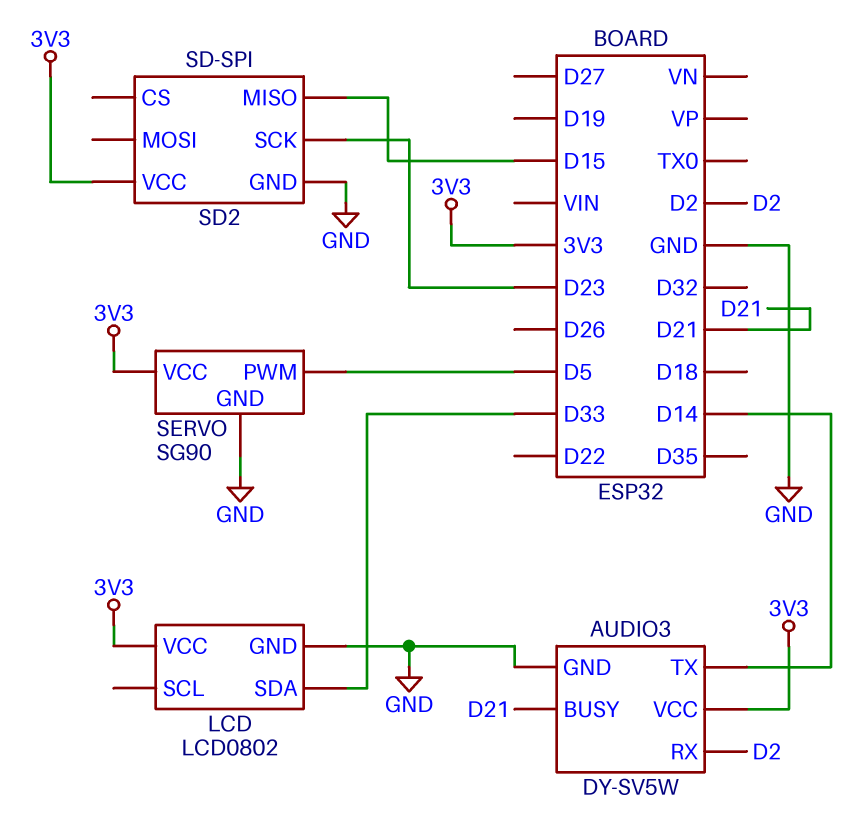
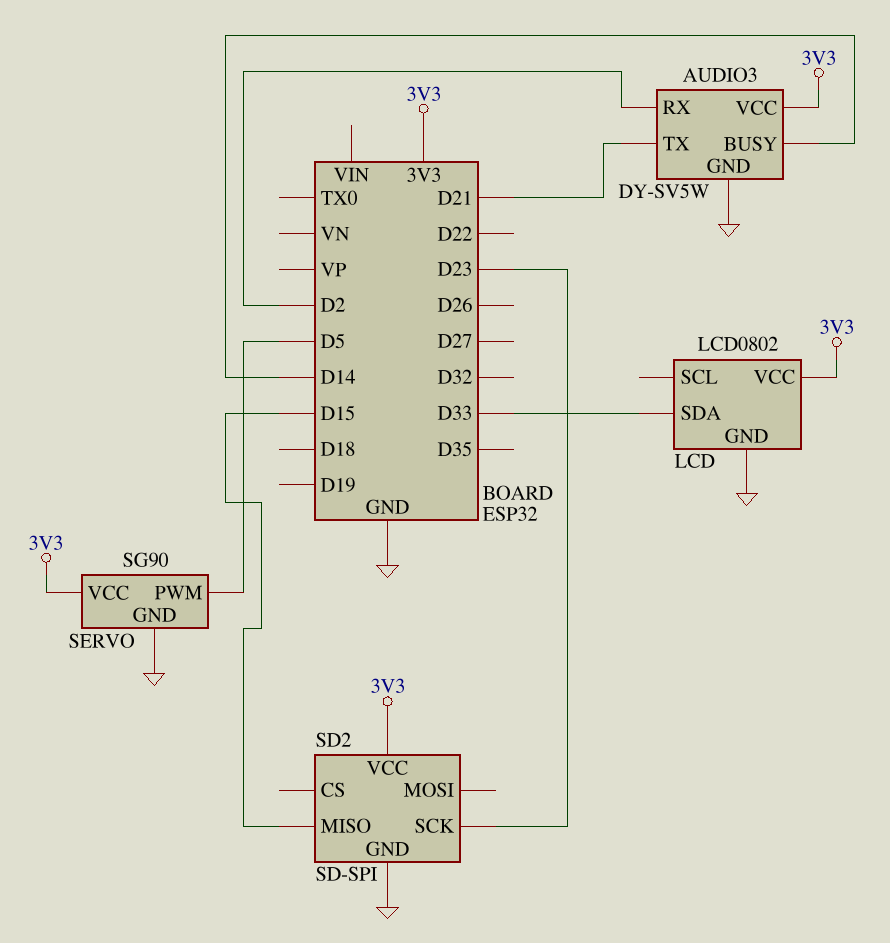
AUDIO3 pin BUSY: D21 -> D14
AUDIO3 pin TX: D14 -> D21

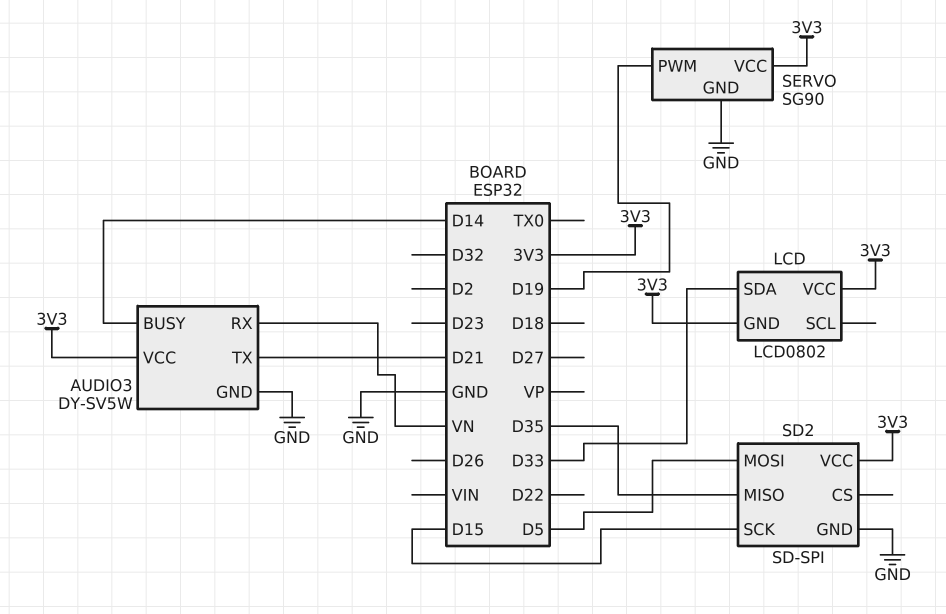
AUDIO3 pin RX: D2 -> VN
LCD pin GND: GND -> 3V3
SD2 pin MISO: D15 -> D35
SD2 pin MOSI: none -> D5
SD2 pin SCK: D23 -> D15
SERVO pin PWM: D5 -> D19

